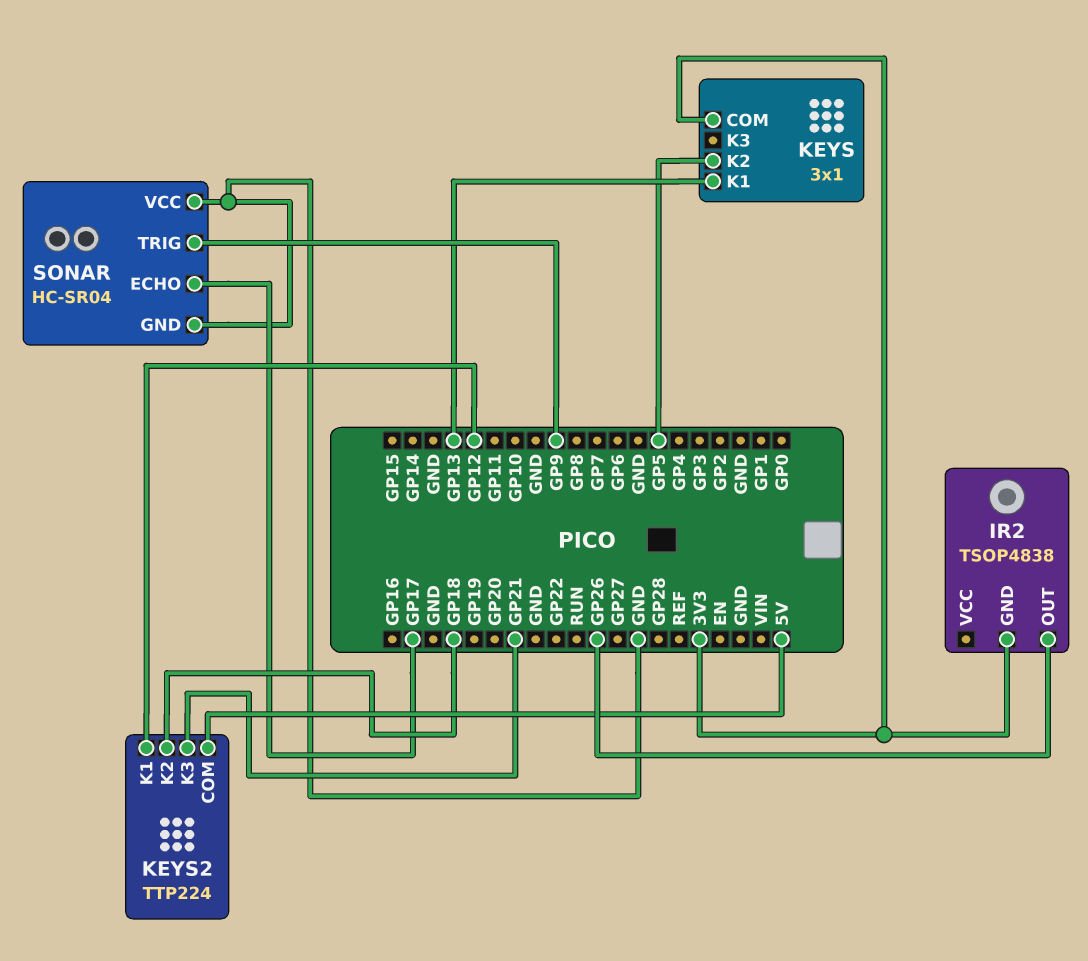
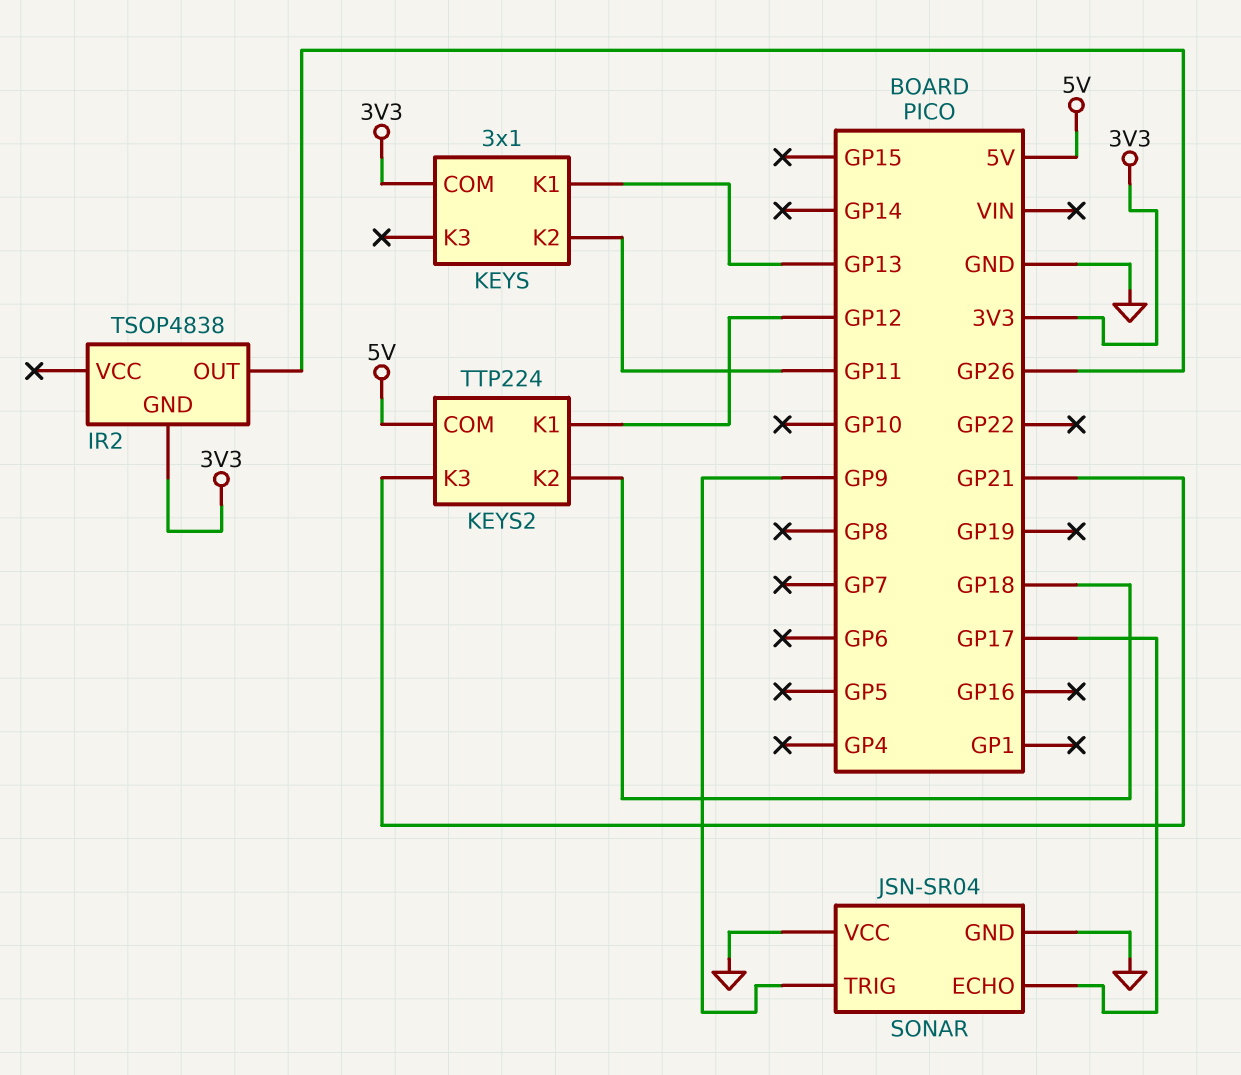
KEYS pin K2: GP5 -> GP11
SONAR: HC-SR04 -> JSN-SR04

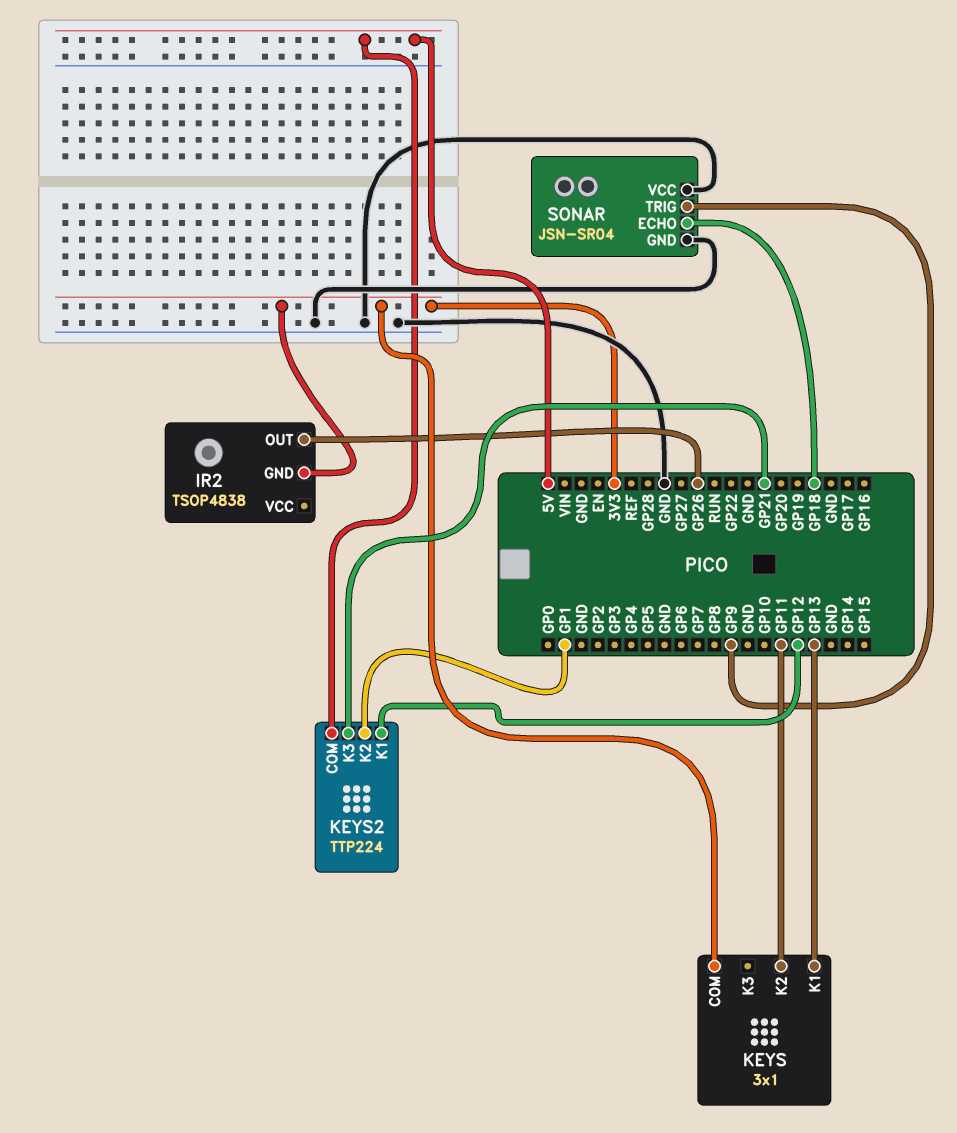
KEYS2 pin K2: GP18 -> GP1
SONAR pin ECHO: GP17 -> GP18

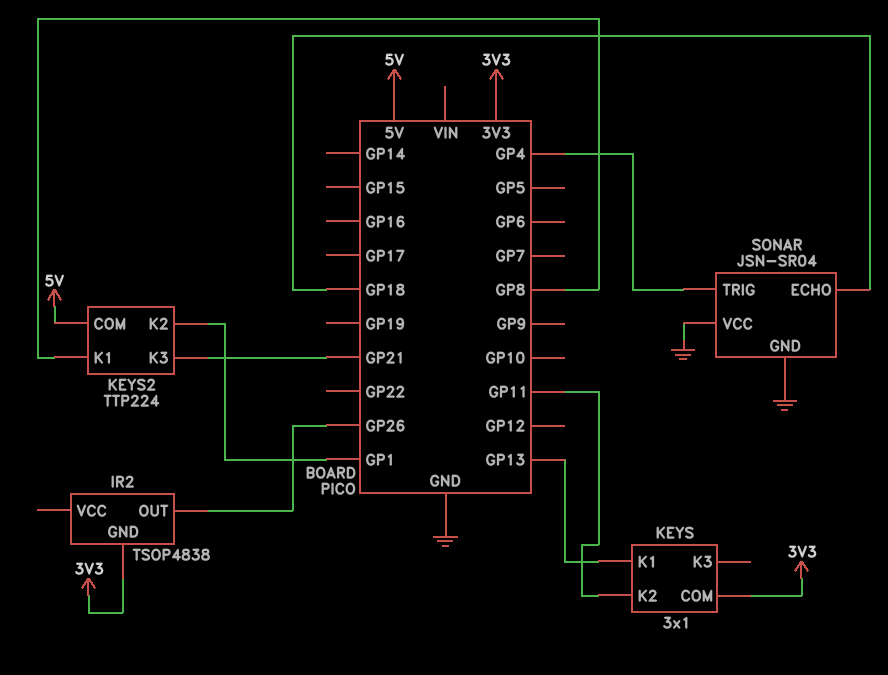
KEYS2 pin K1: GP12 -> GP8
SONAR pin TRIG: GP9 -> GP4

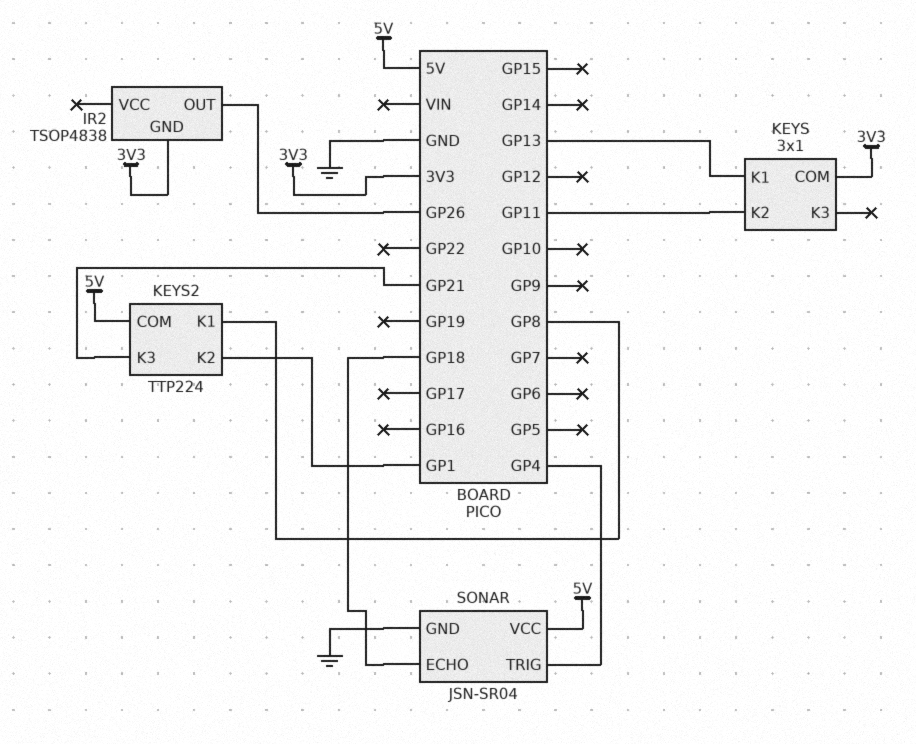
SONAR pin VCC: GND -> 5V

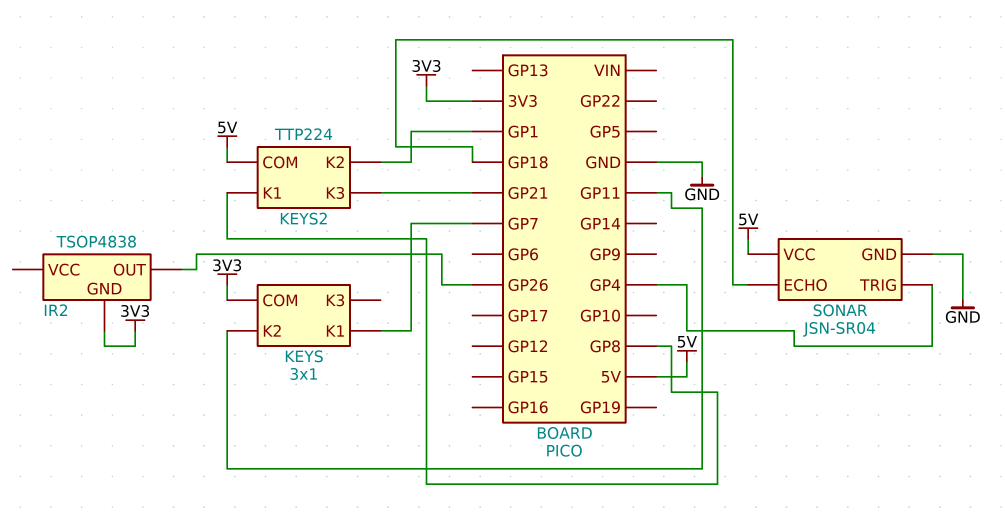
KEYS pin K1: GP13 -> GP7

